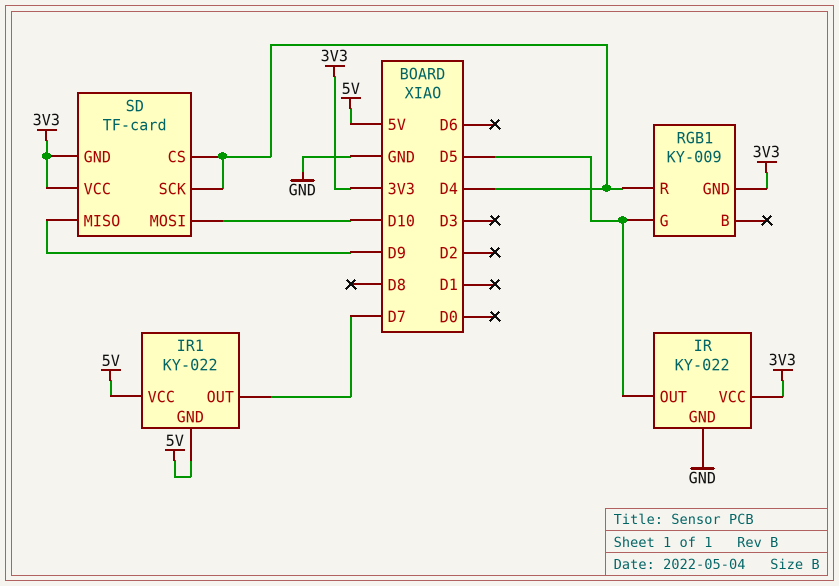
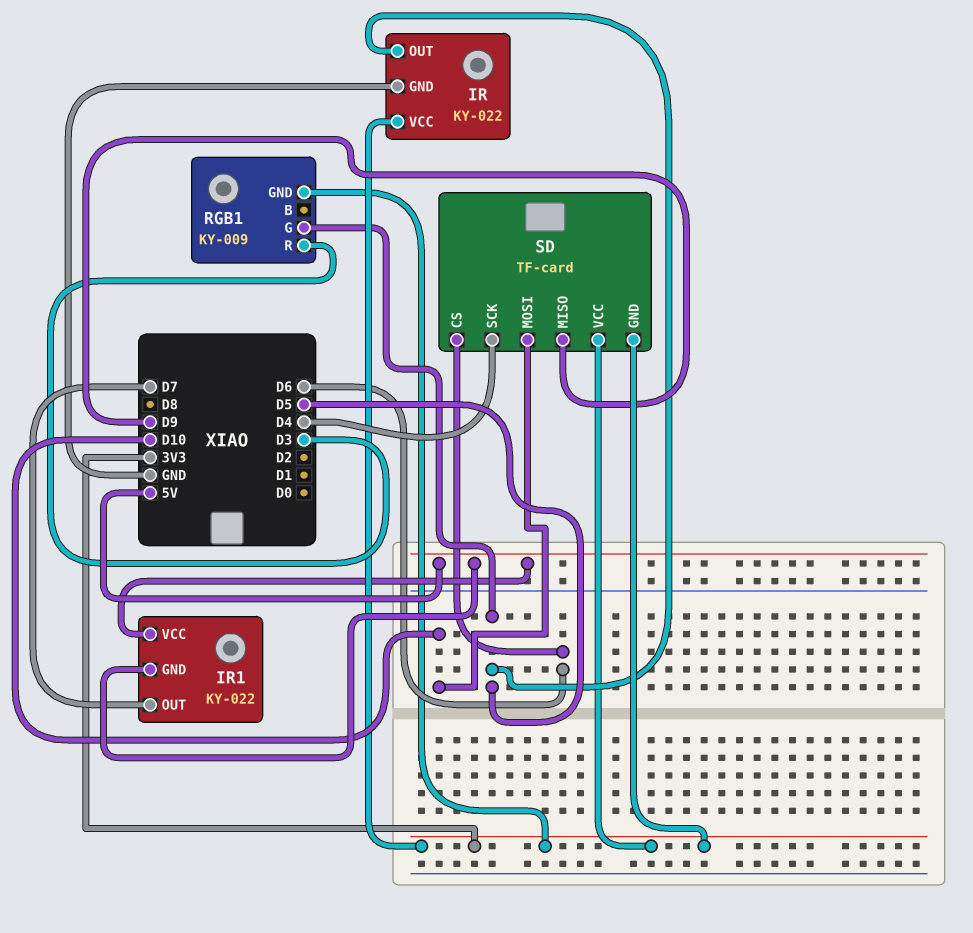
RGB1 pin R: D4 -> D3
SD pin CS: D4 -> D6

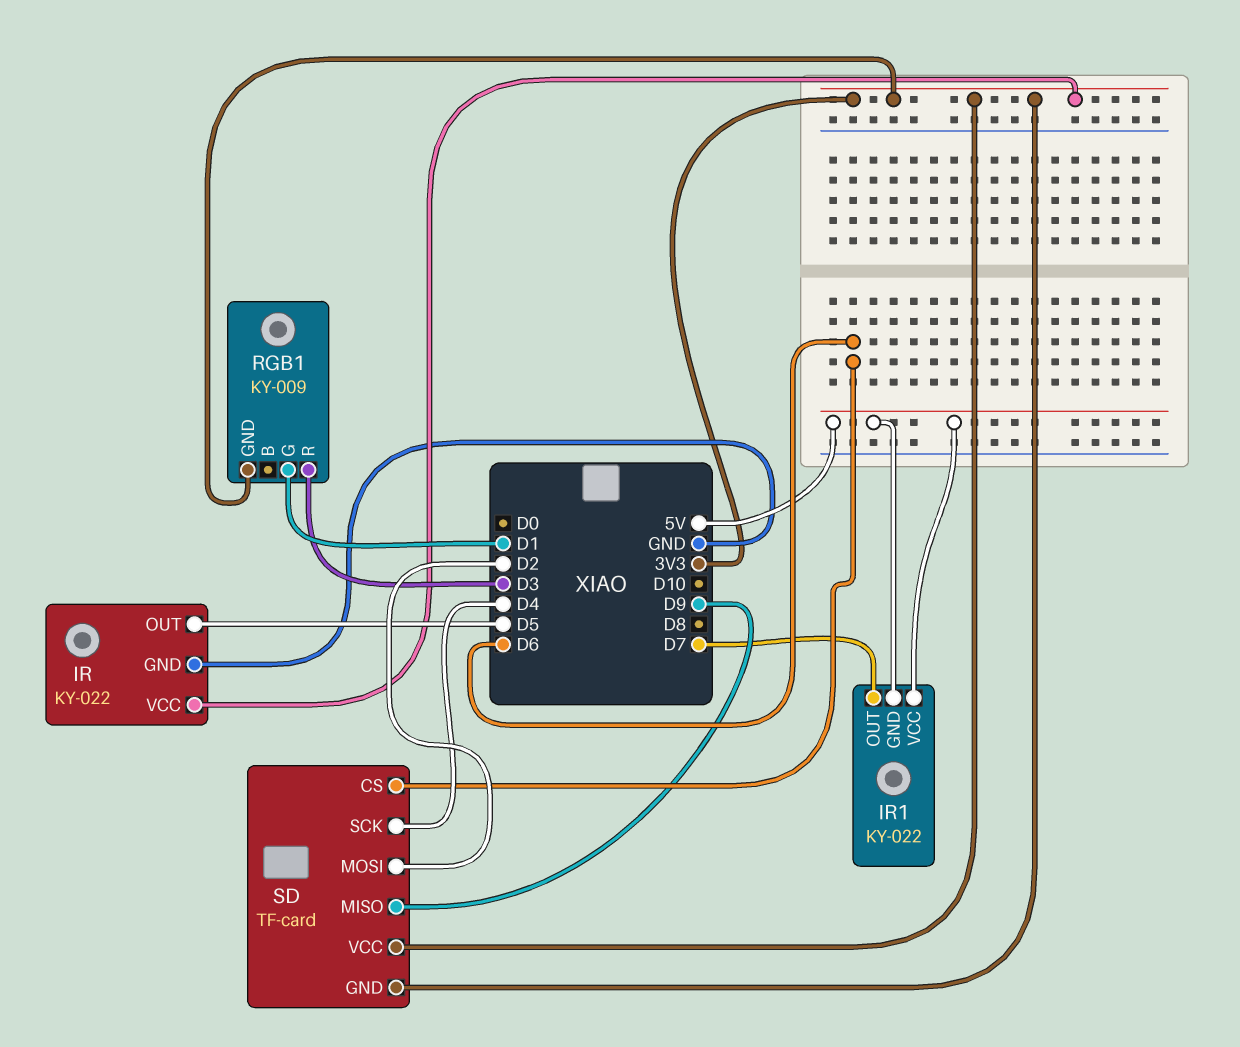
RGB1 pin G: D5 -> D1
SD pin MOSI: D10 -> D2

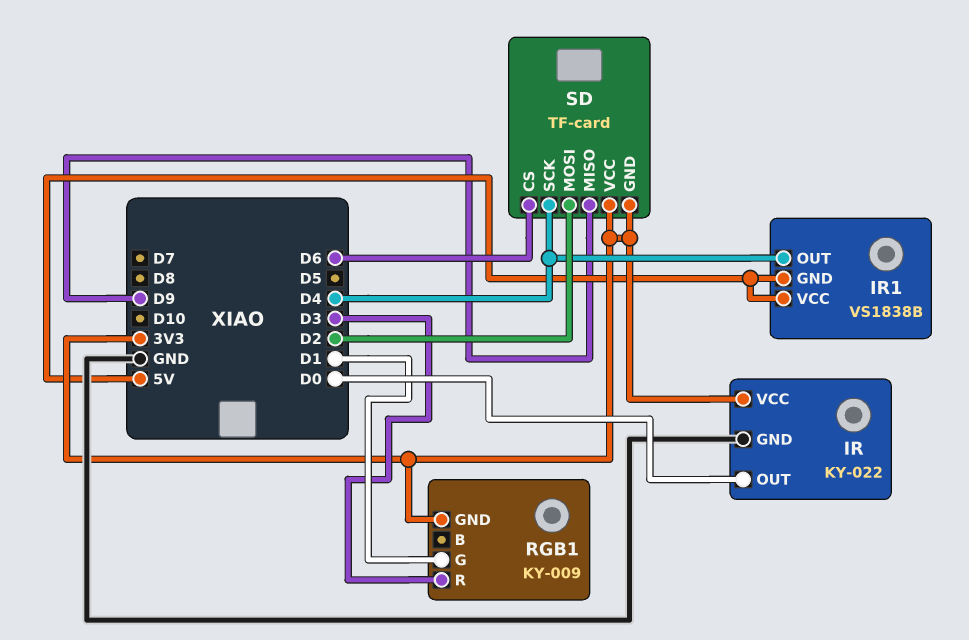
IR pin OUT: D5 -> D0
IR1: KY-022 -> VS1838B
IR1 pin OUT: D7 -> D4

